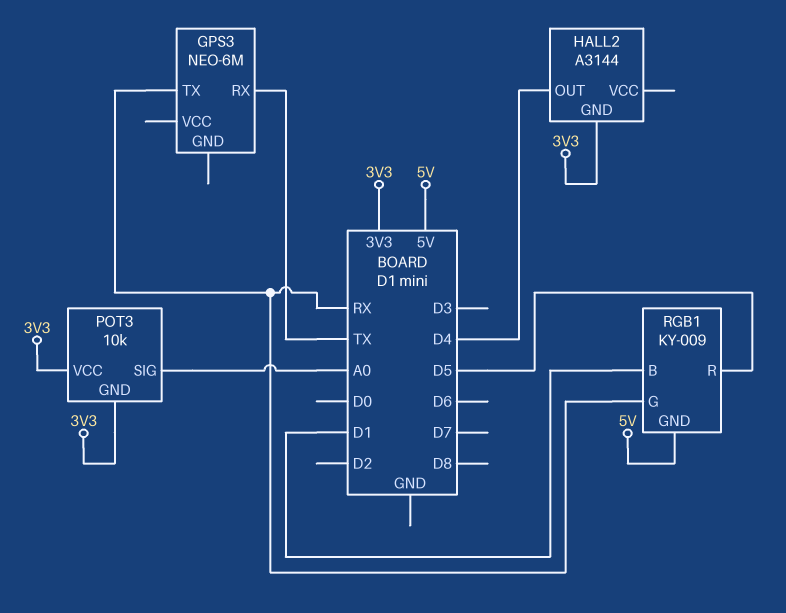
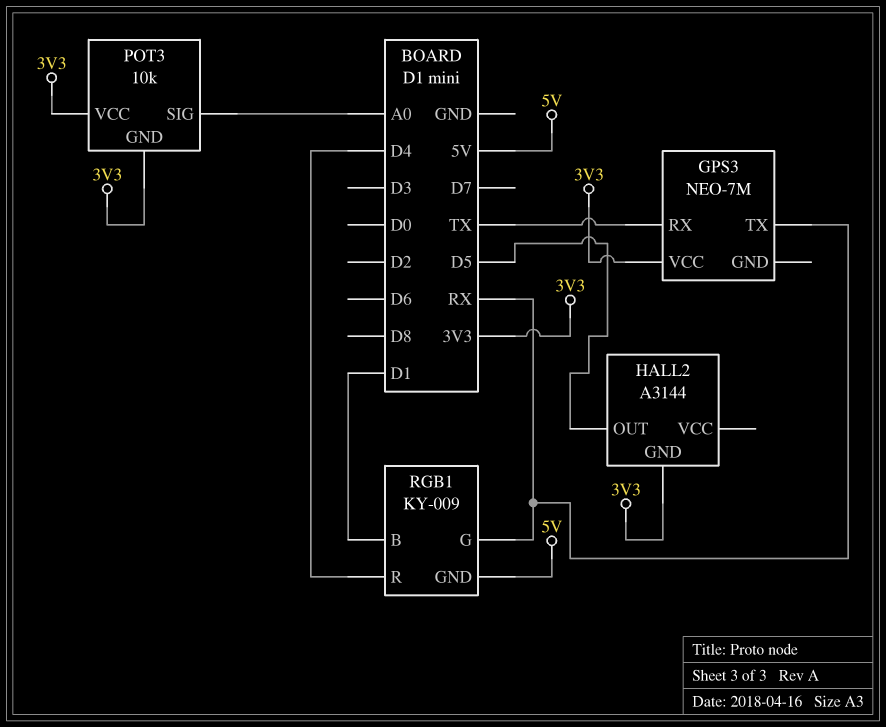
GPS3: NEO-6M -> NEO-7M
GPS3 pin VCC: none -> 3V3
HALL2 pin OUT: D4 -> D5
RGB1 pin R: D5 -> D4

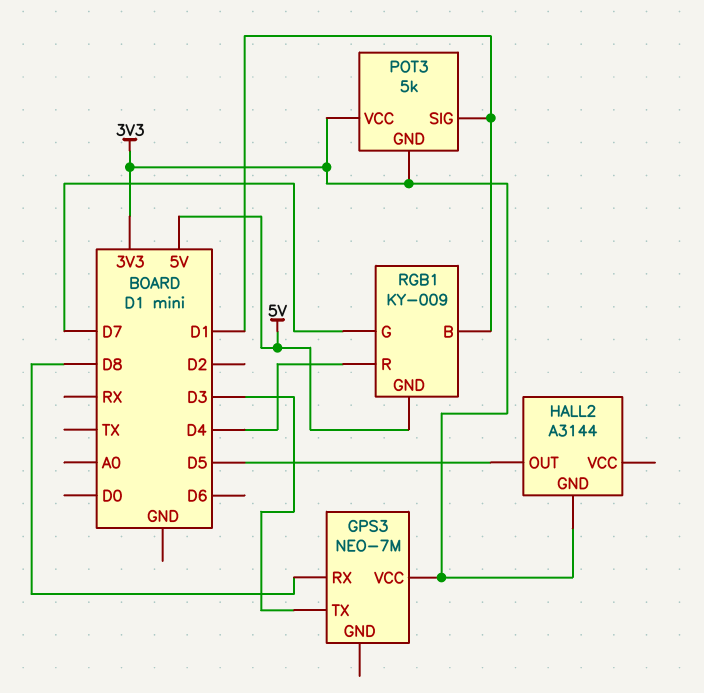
GPS3 pin RX: TX -> D8
GPS3 pin TX: RX -> D3
POT3: 10k -> 5k
POT3 pin SIG: A0 -> D1
RGB1 pin G: RX -> D7

